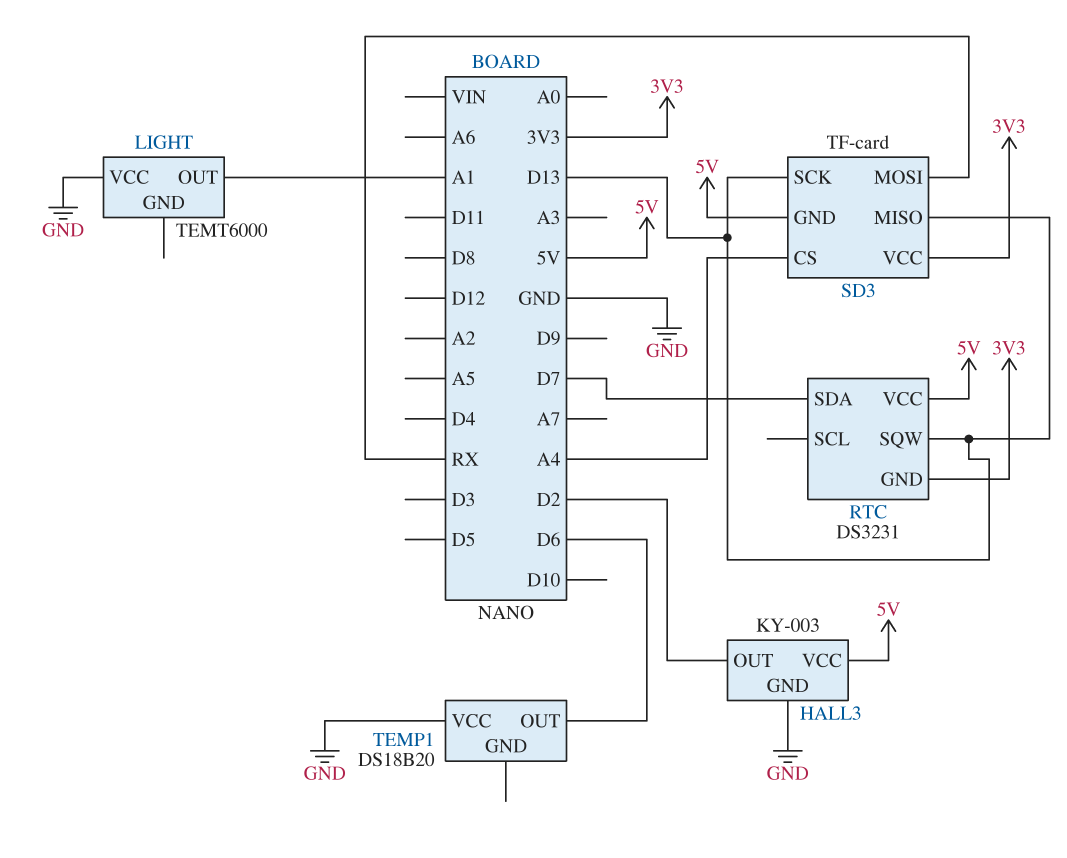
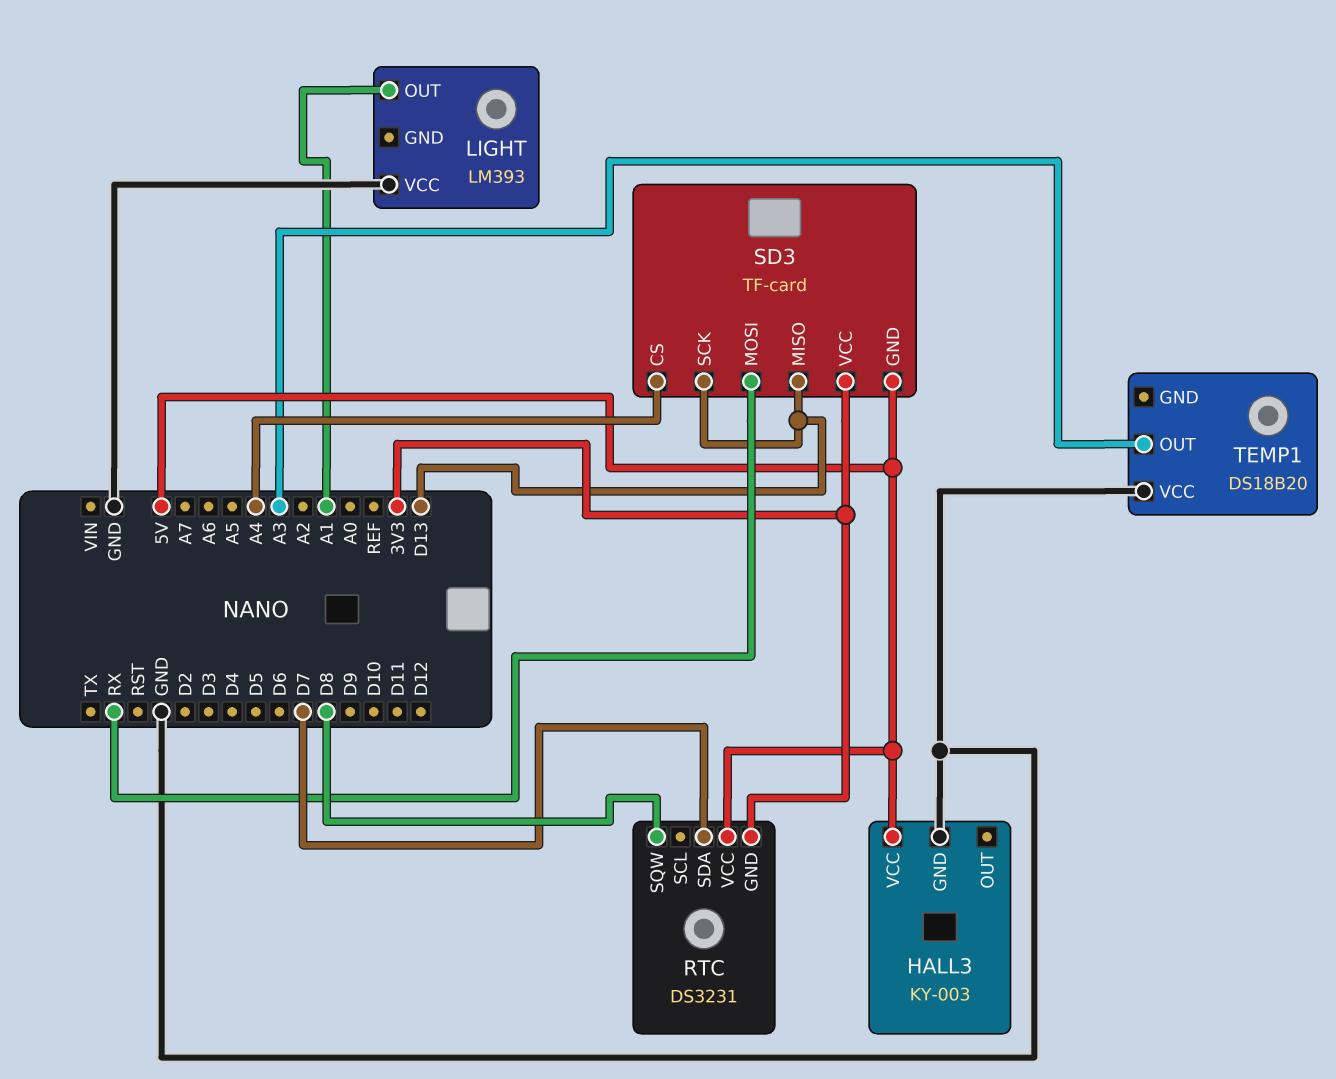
HALL3 pin OUT: D2 -> none
LIGHT: TEMT6000 -> LM393
RTC pin SQW: D13 -> D8
TEMP1 pin OUT: D6 -> A3

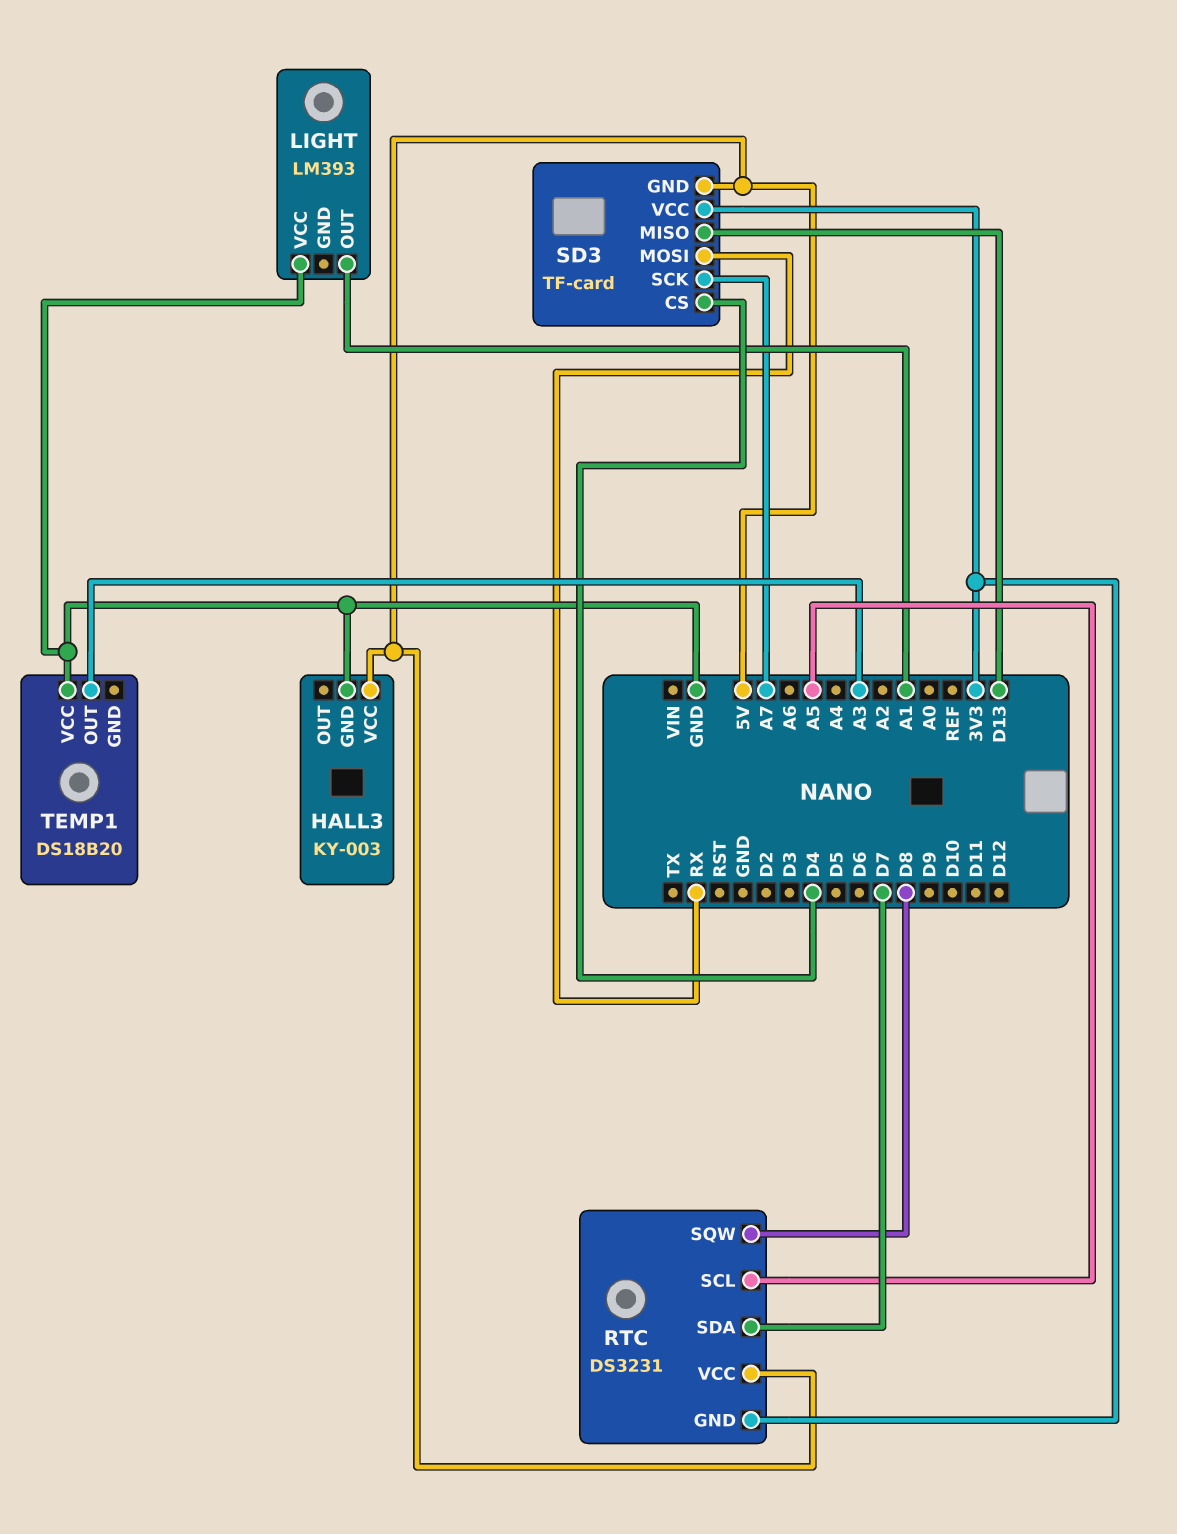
RTC pin SCL: none -> A5
SD3 pin CS: A4 -> D4
SD3 pin SCK: D13 -> A7

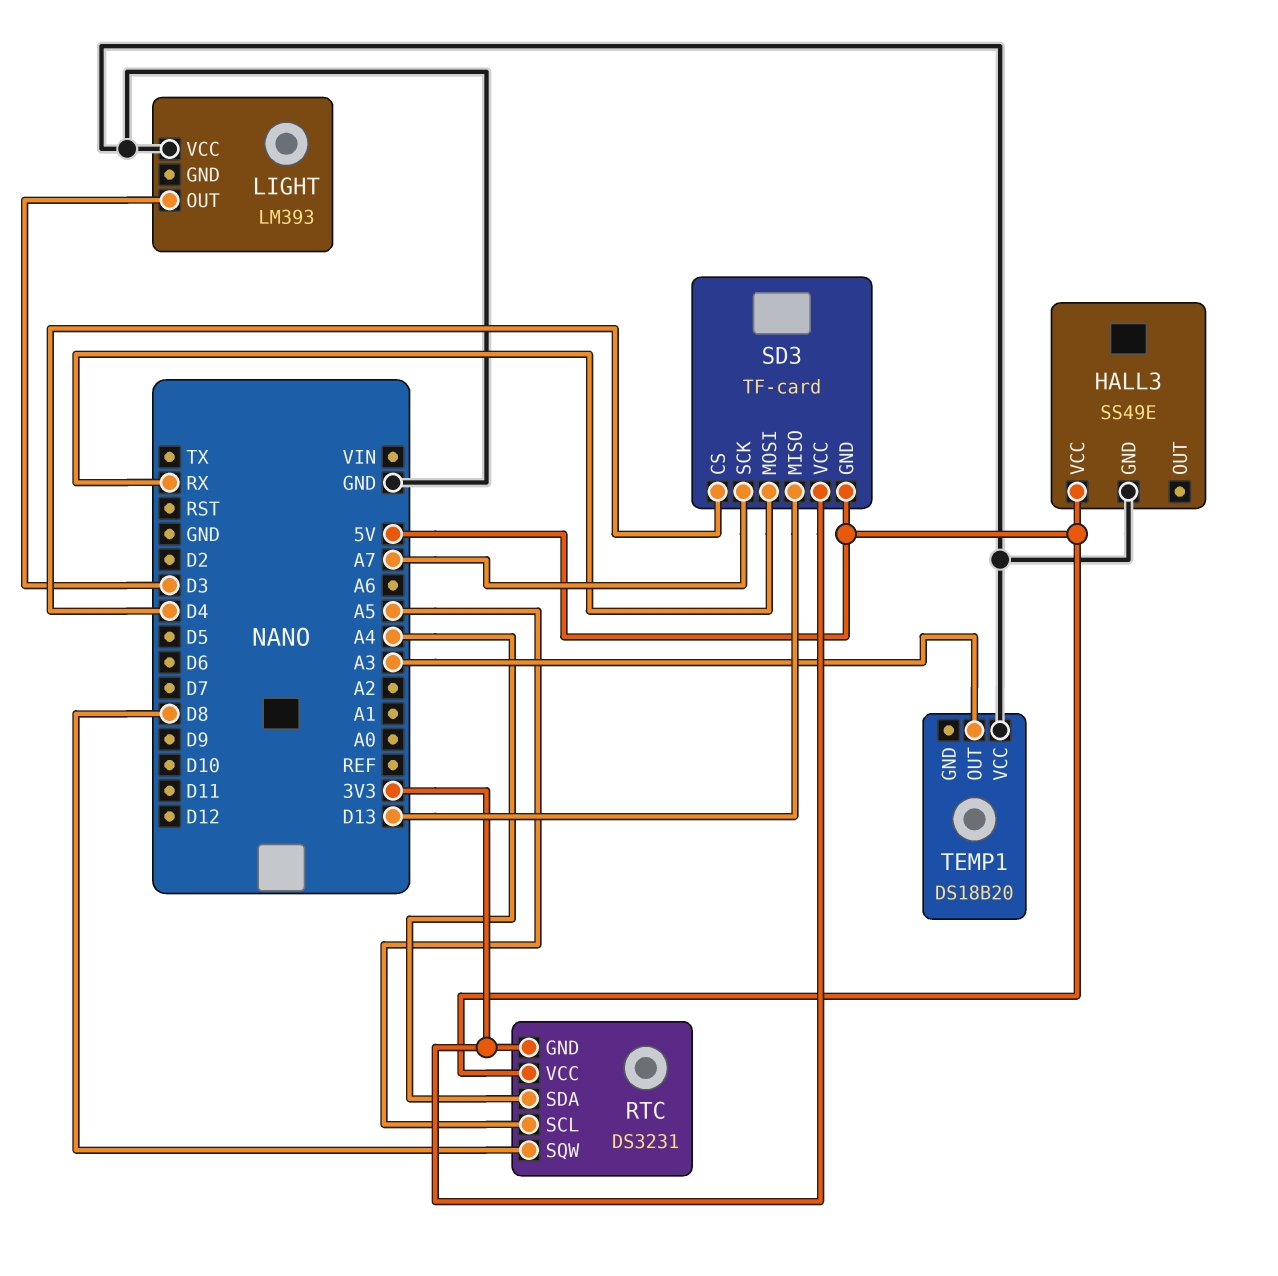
HALL3: KY-003 -> SS49E
LIGHT pin OUT: A1 -> D3
RTC pin SDA: D7 -> A4

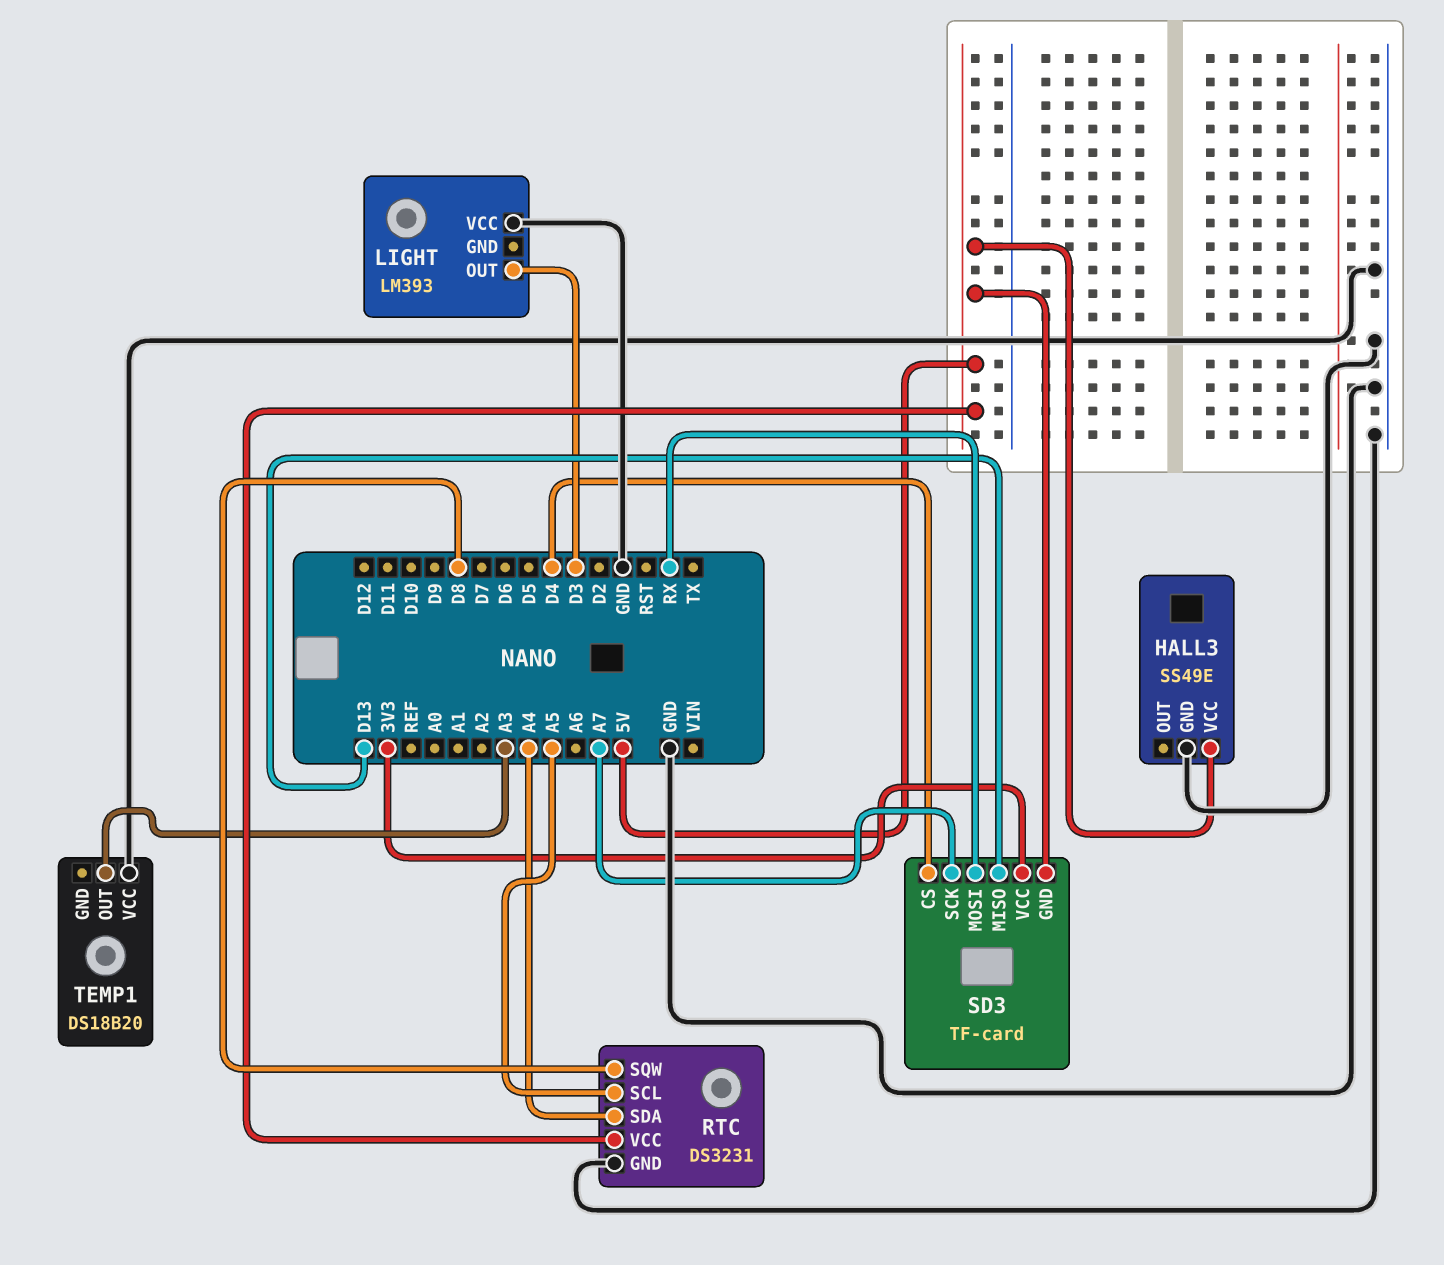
RTC pin GND: 3V3 -> GND

